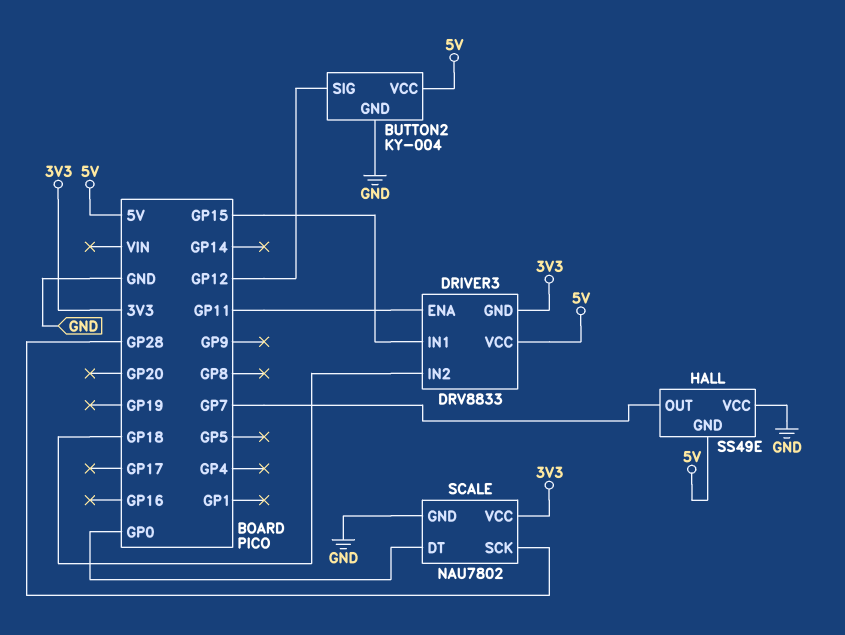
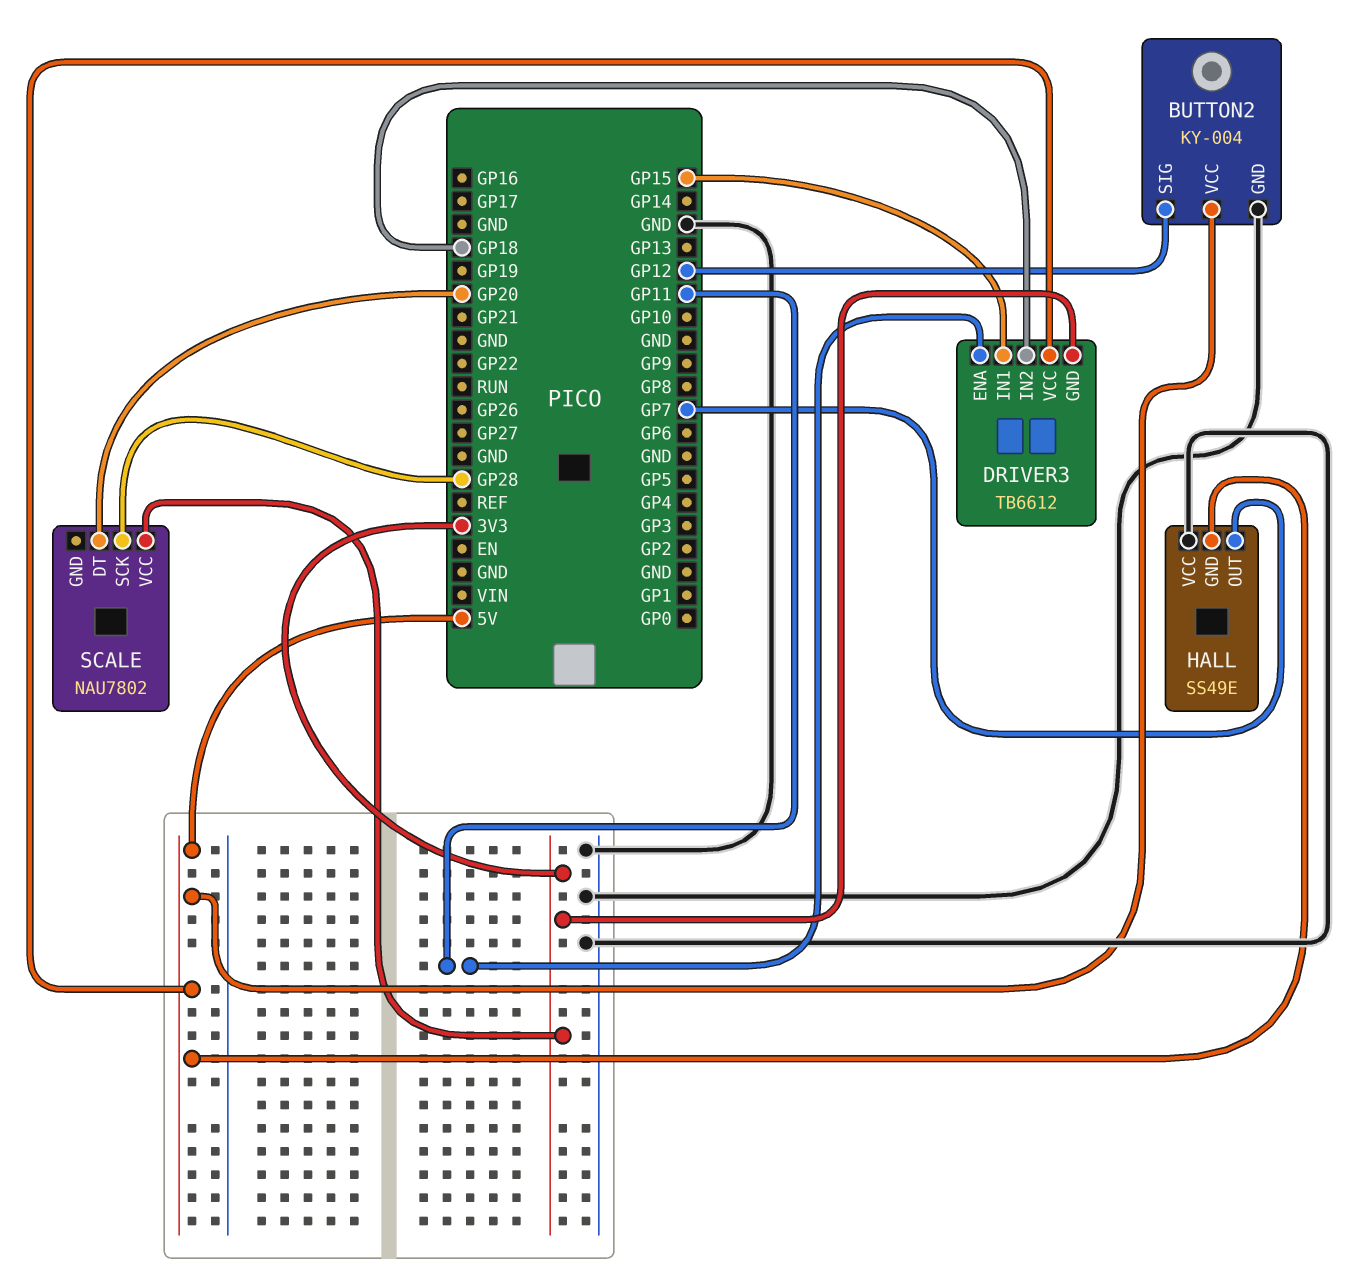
DRIVER3: DRV8833 -> TB6612
SCALE pin DT: GP0 -> GP20
SCALE pin GND: GND -> none

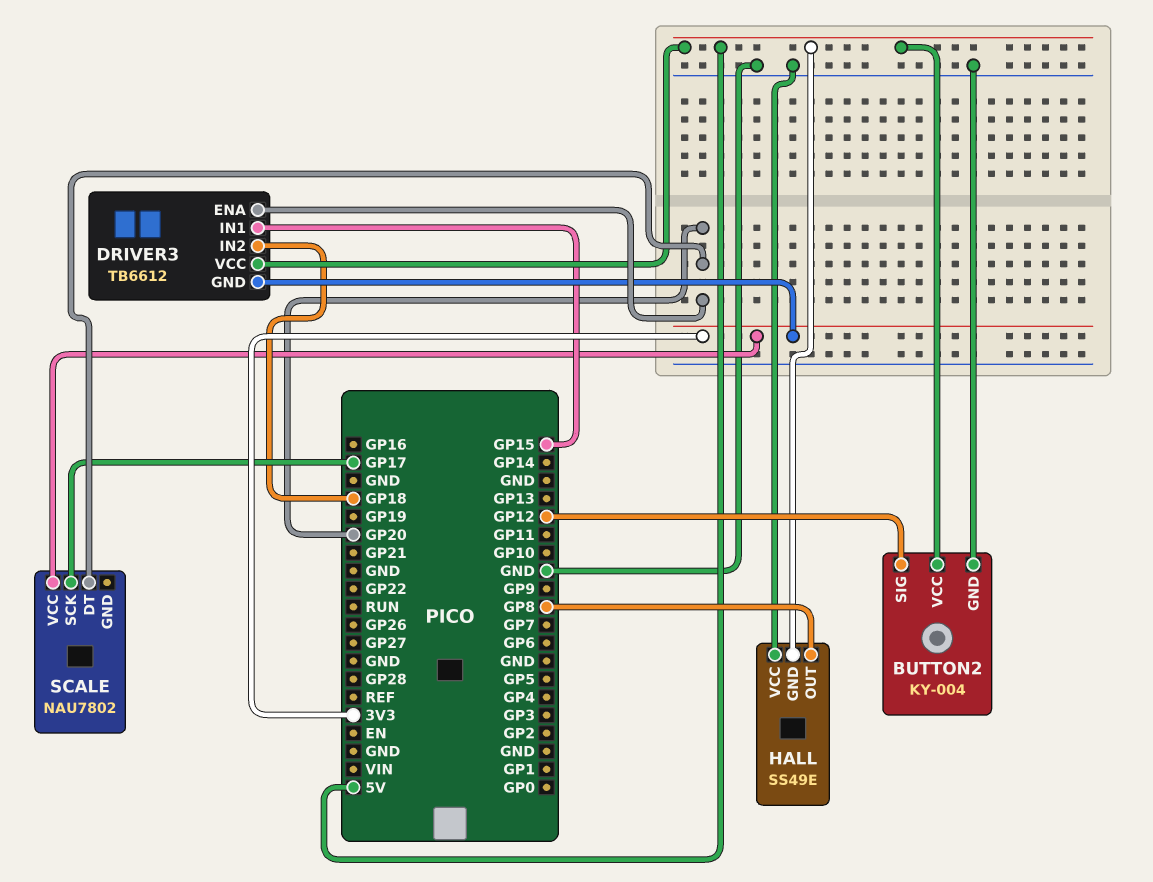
DRIVER3 pin ENA: GP11 -> GP20
HALL pin OUT: GP7 -> GP8
SCALE pin SCK: GP28 -> GP17

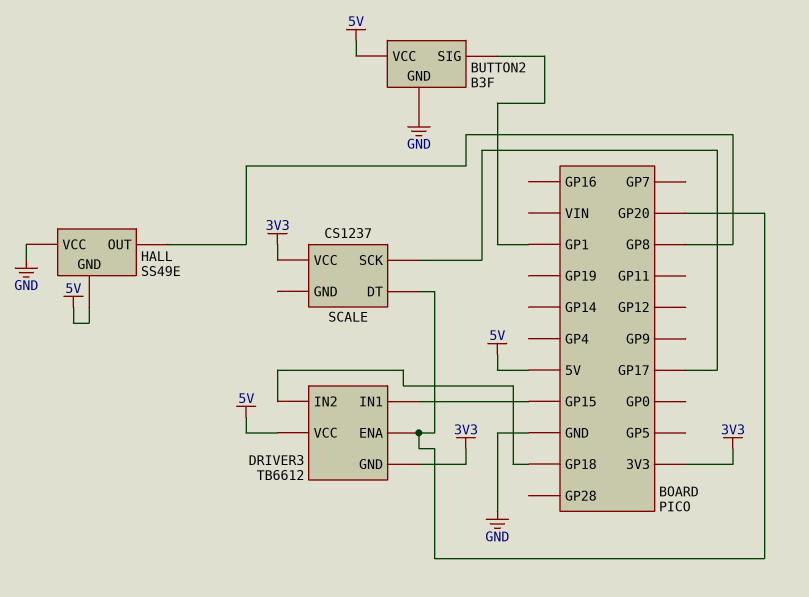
BUTTON2: KY-004 -> B3F
BUTTON2 pin SIG: GP12 -> GP1
SCALE: NAU7802 -> CS1237

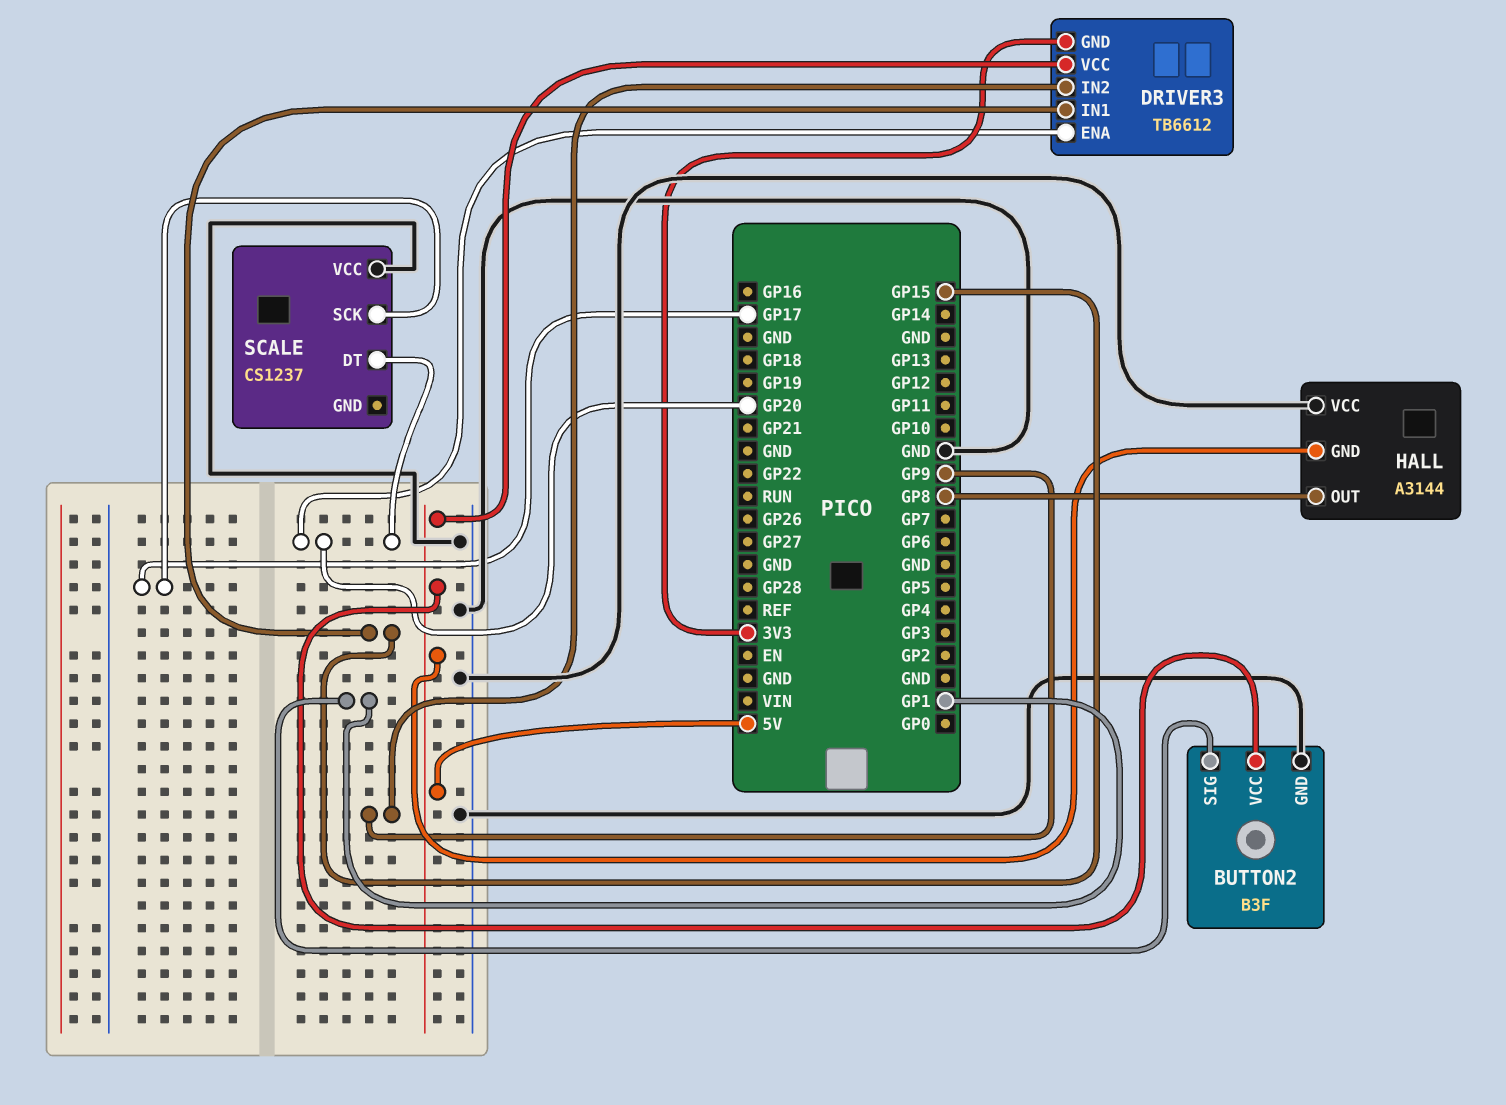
DRIVER3 pin IN2: GP18 -> GP9
HALL: SS49E -> A3144
SCALE pin VCC: 3V3 -> GND

